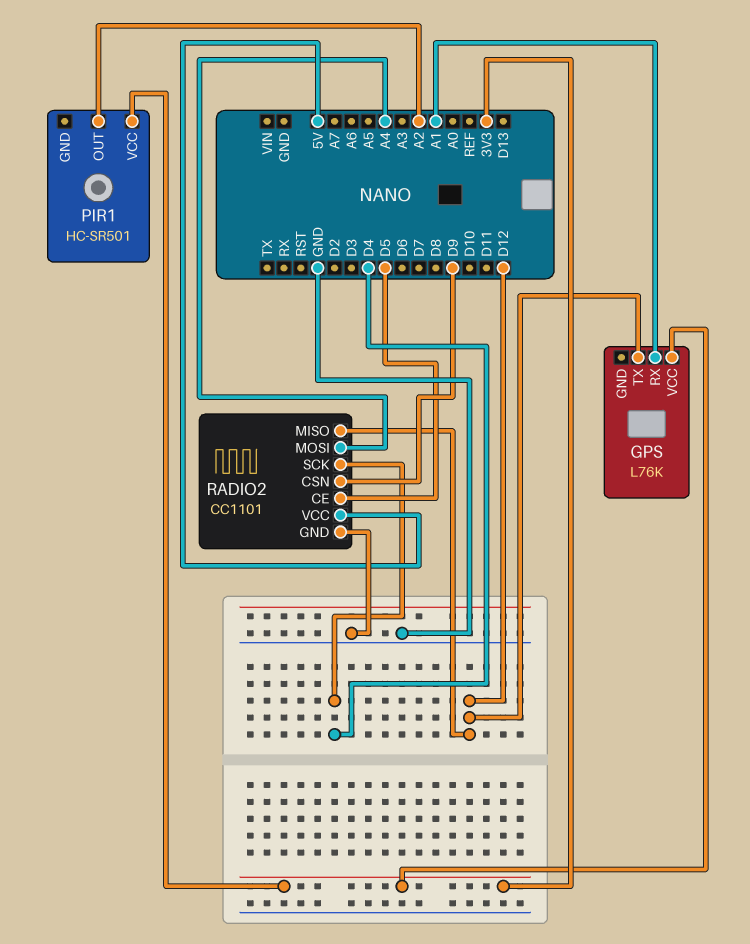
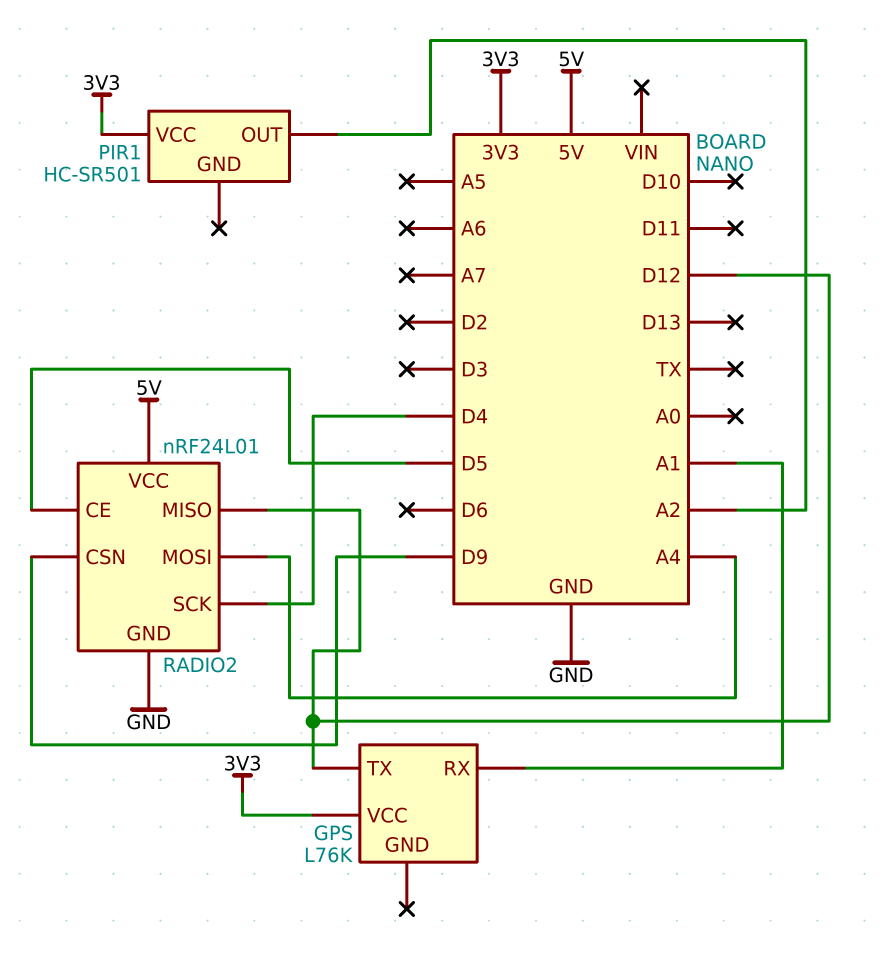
RADIO2: CC1101 -> nRF24L01

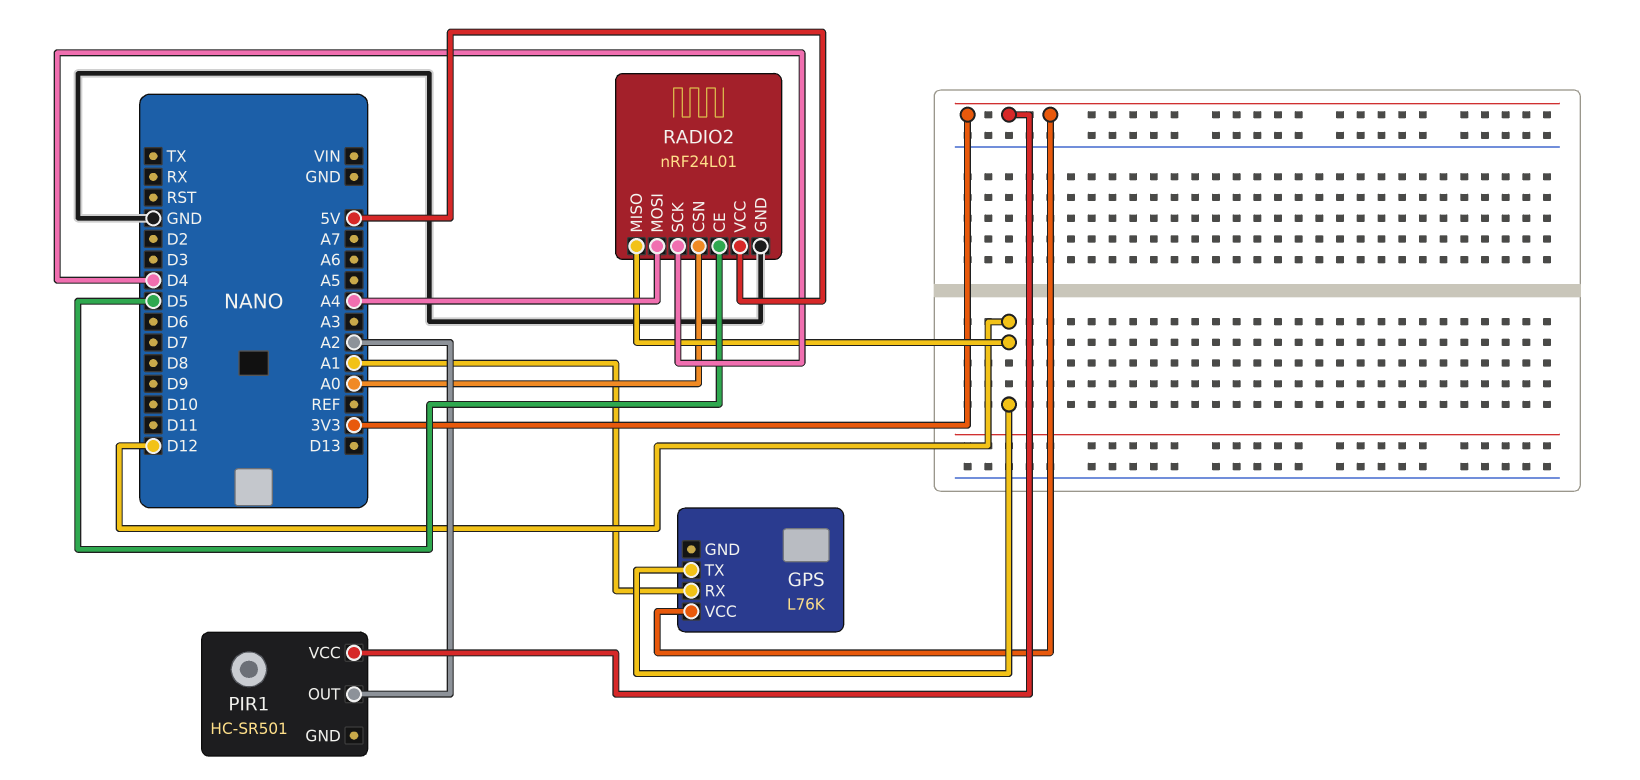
RADIO2 pin CSN: D9 -> A0

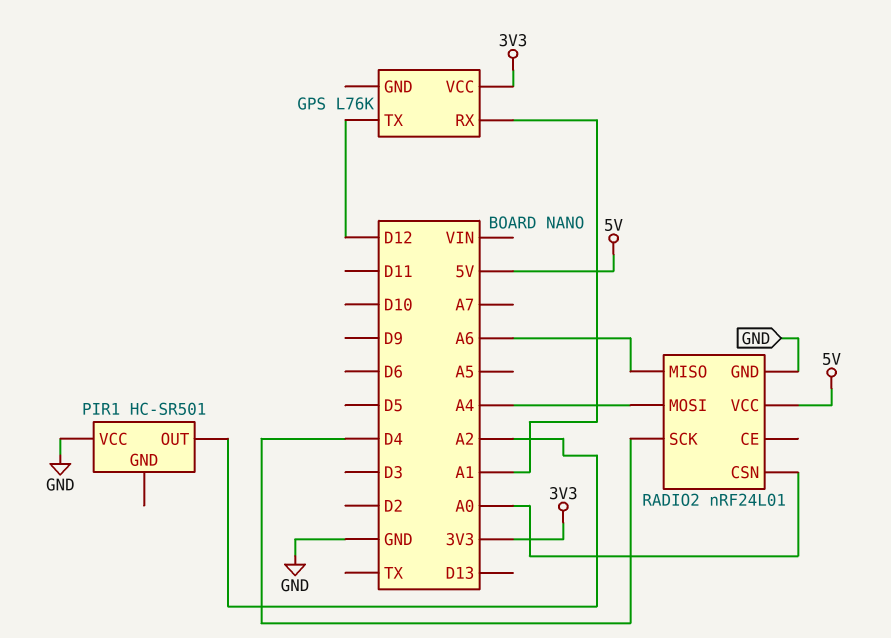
PIR1 pin VCC: 3V3 -> GND
RADIO2 pin CE: D5 -> none
RADIO2 pin MISO: D12 -> A6

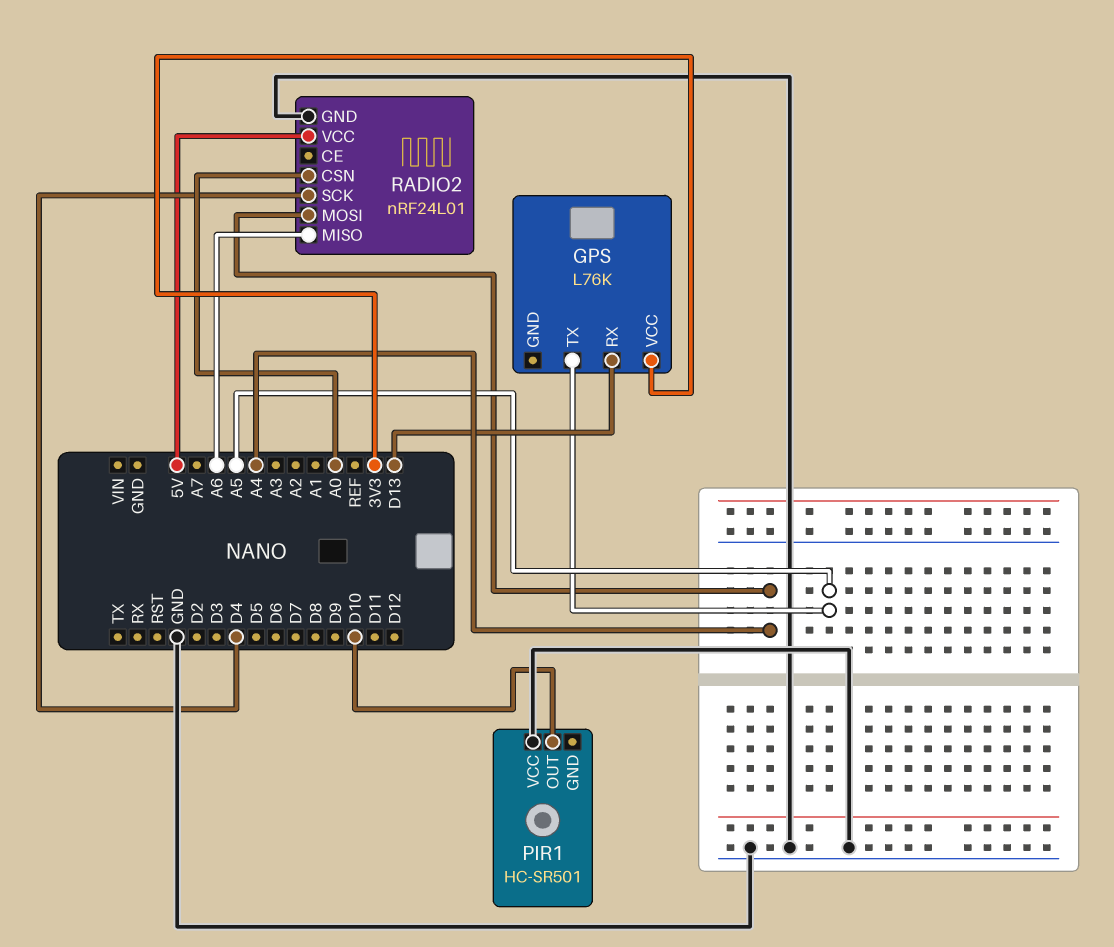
GPS pin RX: A1 -> D13
GPS pin TX: D12 -> A5
PIR1 pin OUT: A2 -> D10

